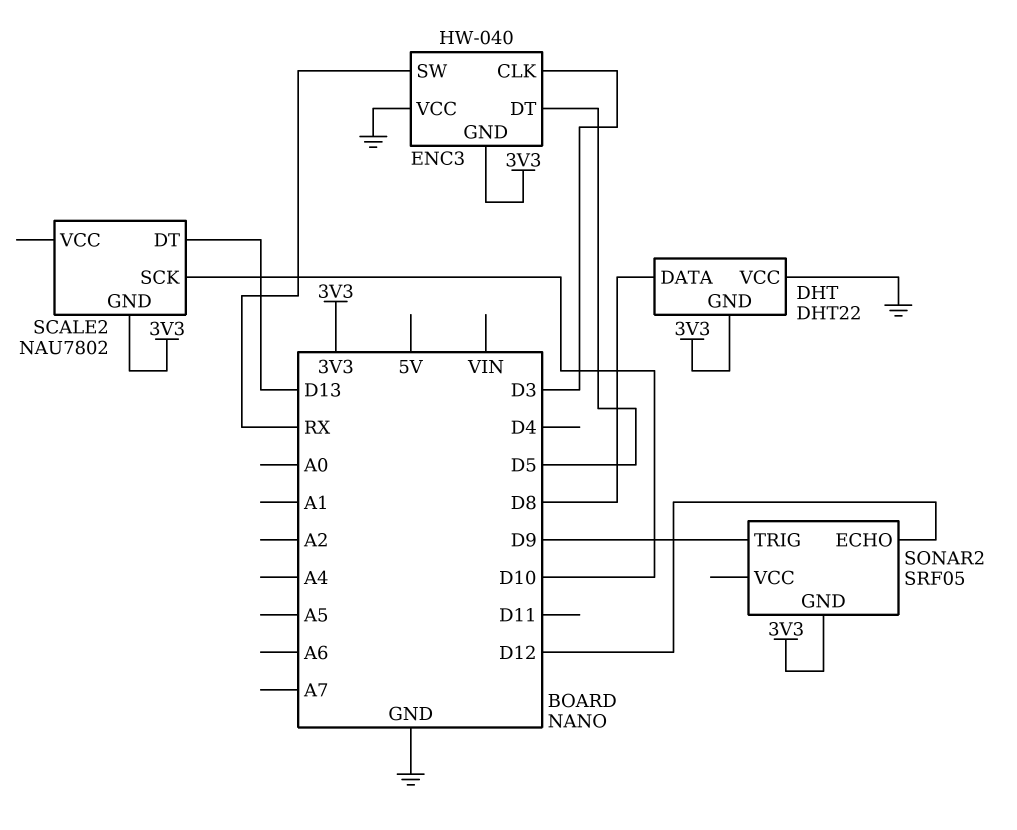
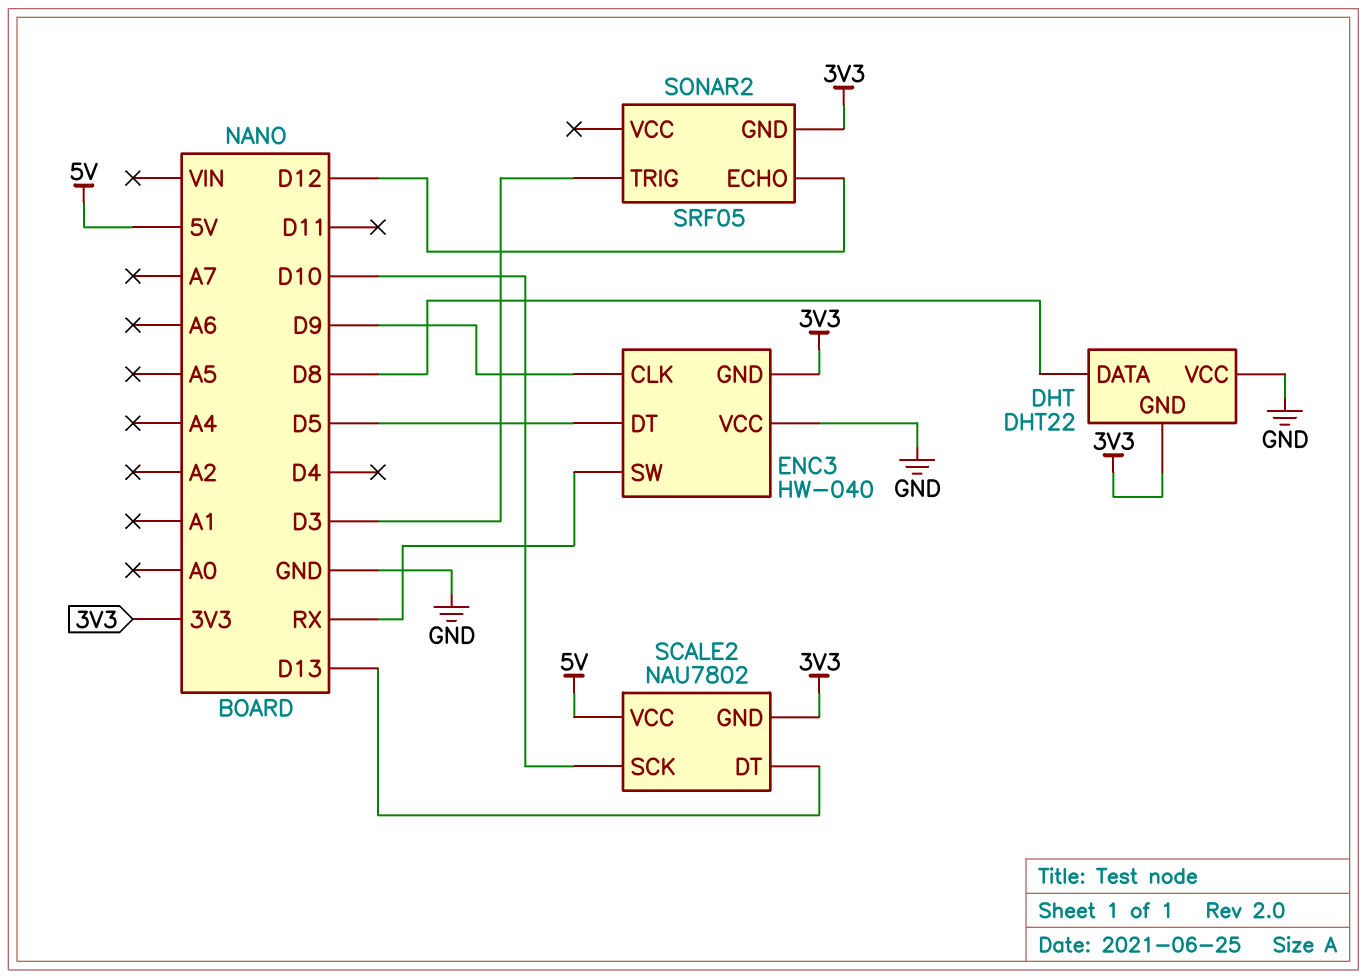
ENC3 pin CLK: D3 -> D9
SCALE2 pin VCC: none -> 5V
SONAR2 pin TRIG: D9 -> D3

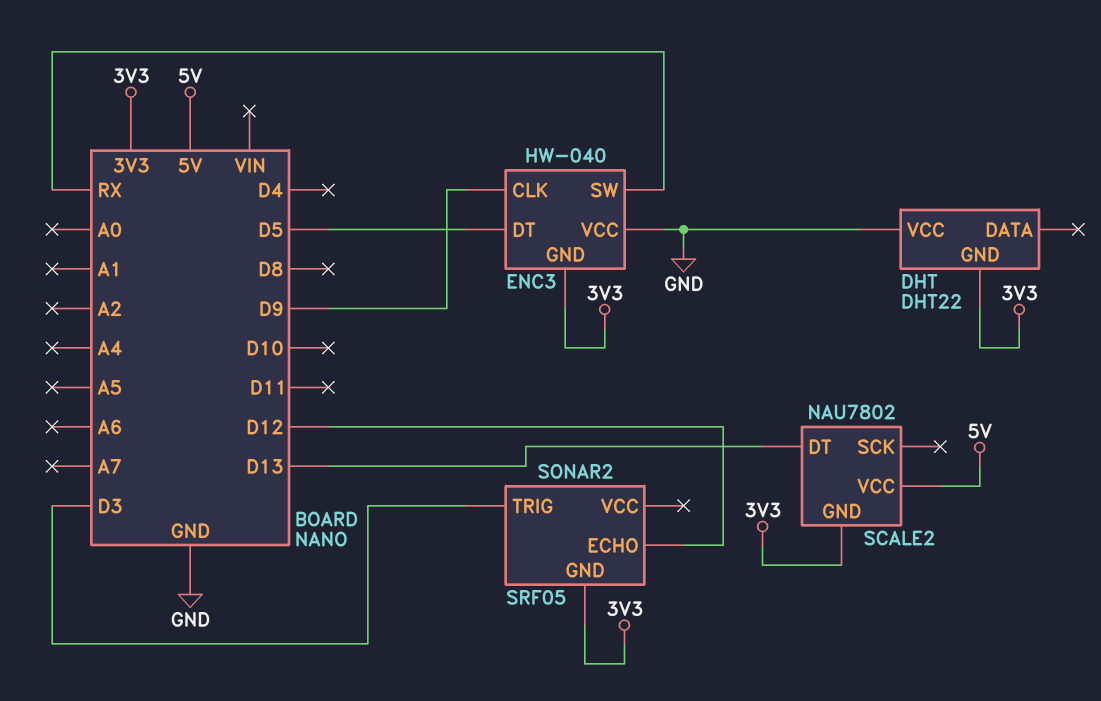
DHT pin DATA: D8 -> none
SCALE2 pin SCK: D10 -> none

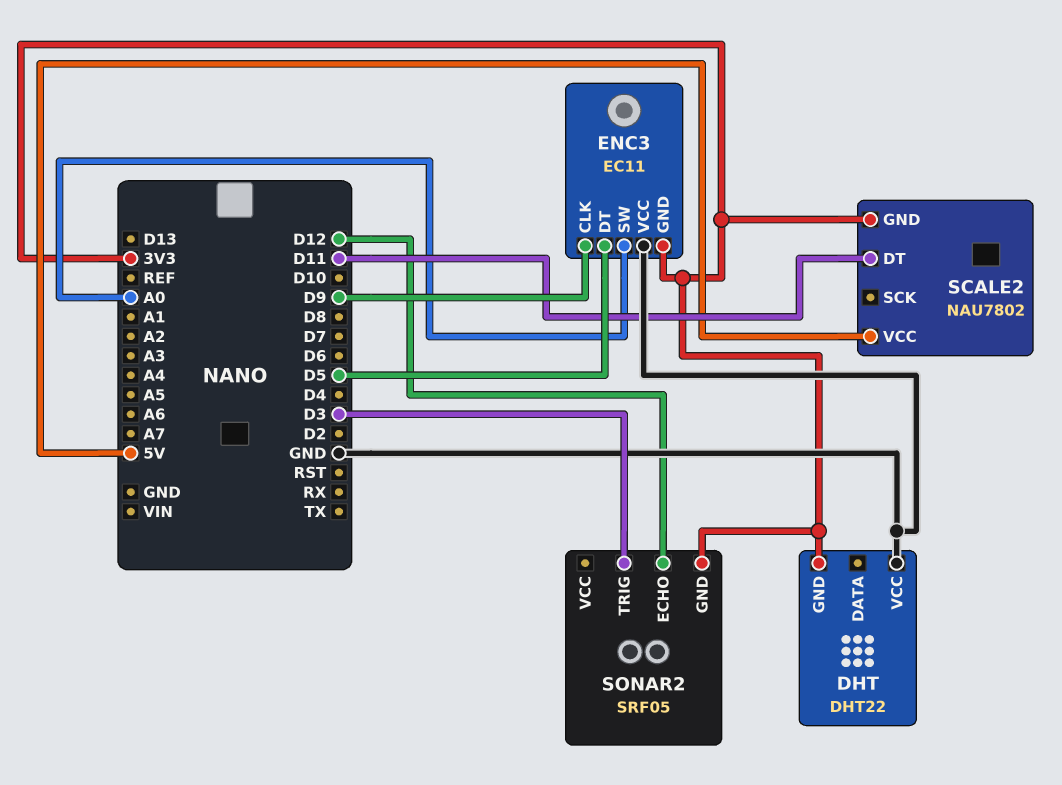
ENC3: HW-040 -> EC11
ENC3 pin SW: RX -> A0
SCALE2 pin DT: D13 -> D11

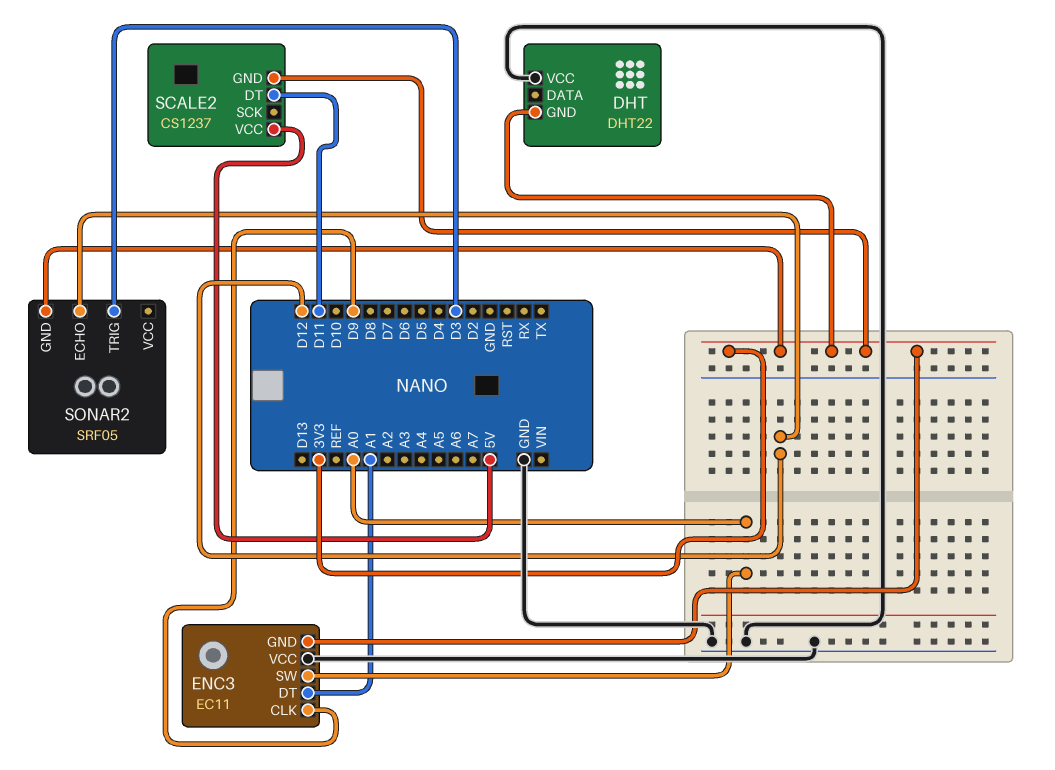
ENC3 pin DT: D5 -> A1
SCALE2: NAU7802 -> CS1237

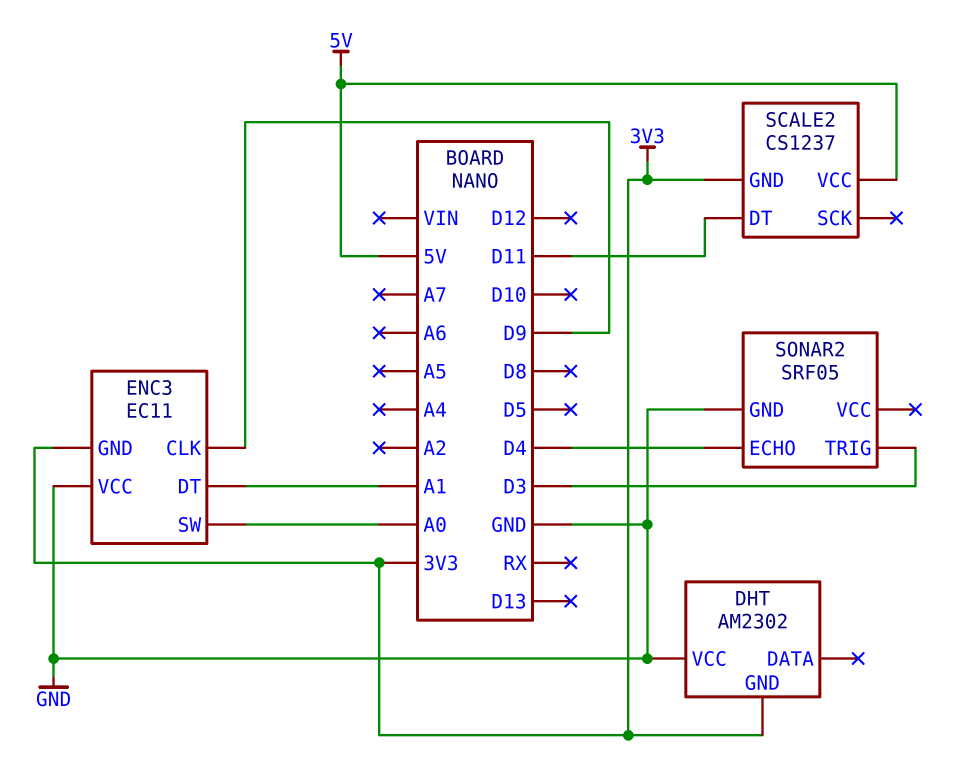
DHT: DHT22 -> AM2302
SONAR2 pin ECHO: D12 -> D4
SONAR2 pin GND: 3V3 -> GND

